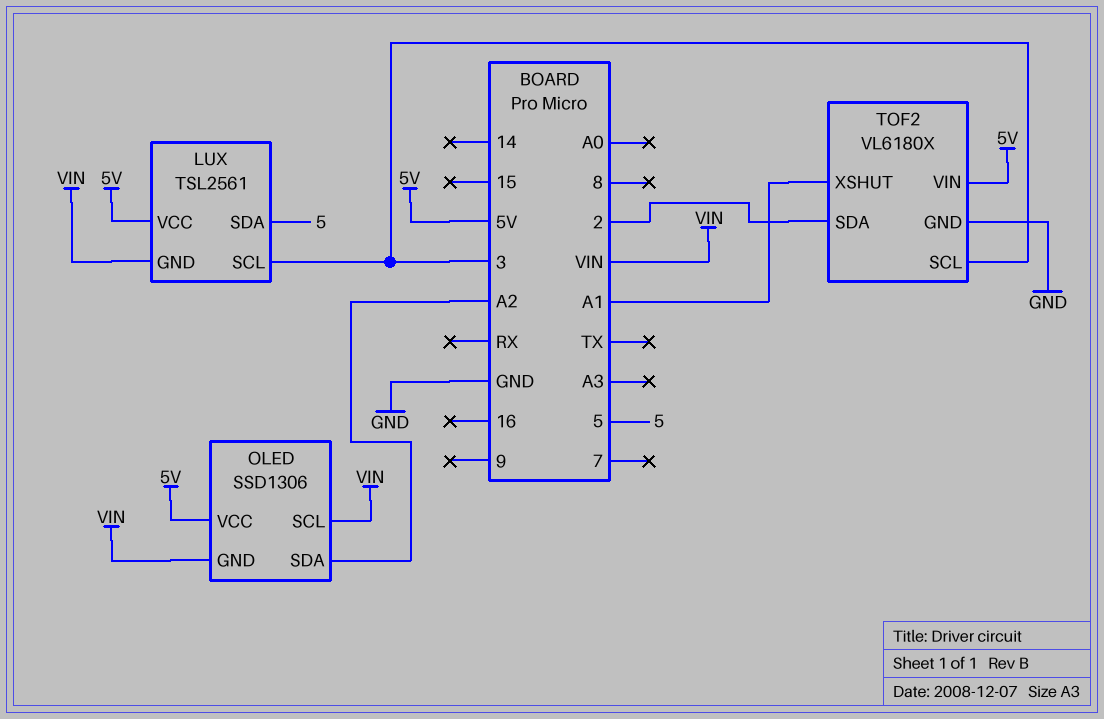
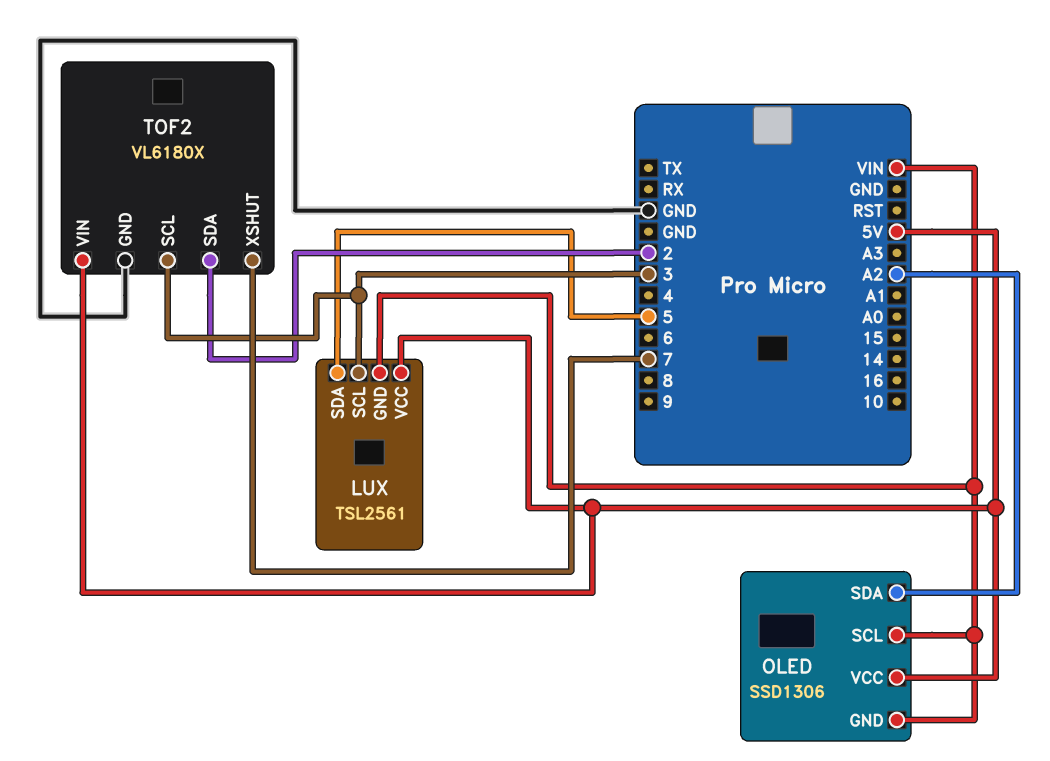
TOF2 pin XSHUT: A1 -> 7

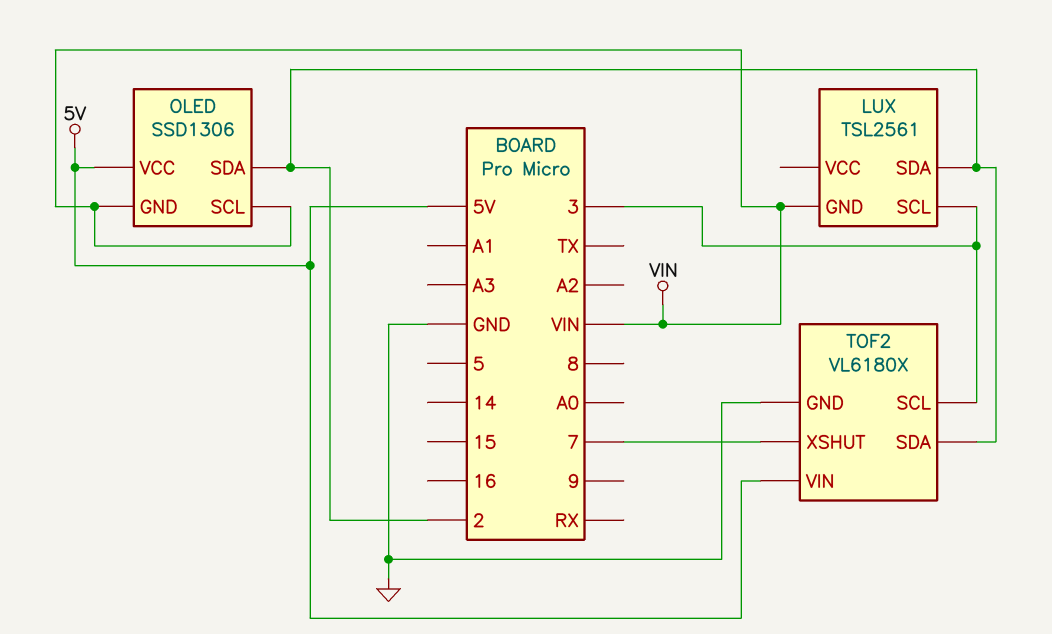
LUX pin SDA: 5 -> 2
LUX pin VCC: 5V -> none
OLED pin SDA: A2 -> 2

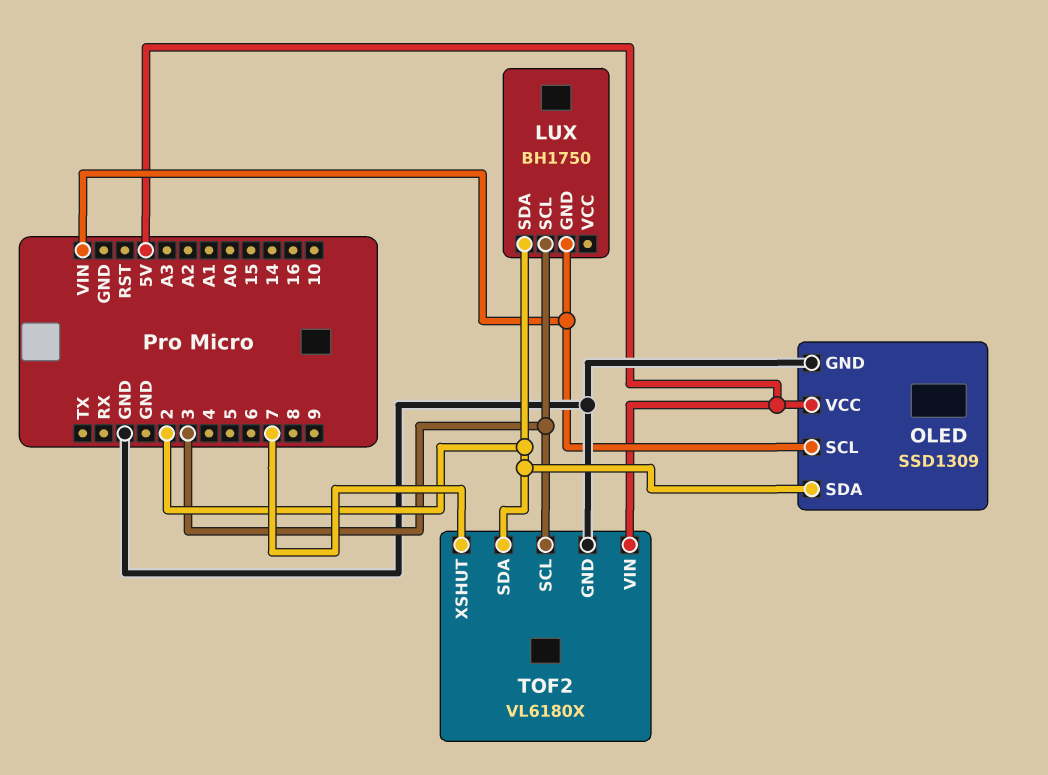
LUX: TSL2561 -> BH1750
OLED: SSD1306 -> SSD1309
OLED pin GND: VIN -> GND

